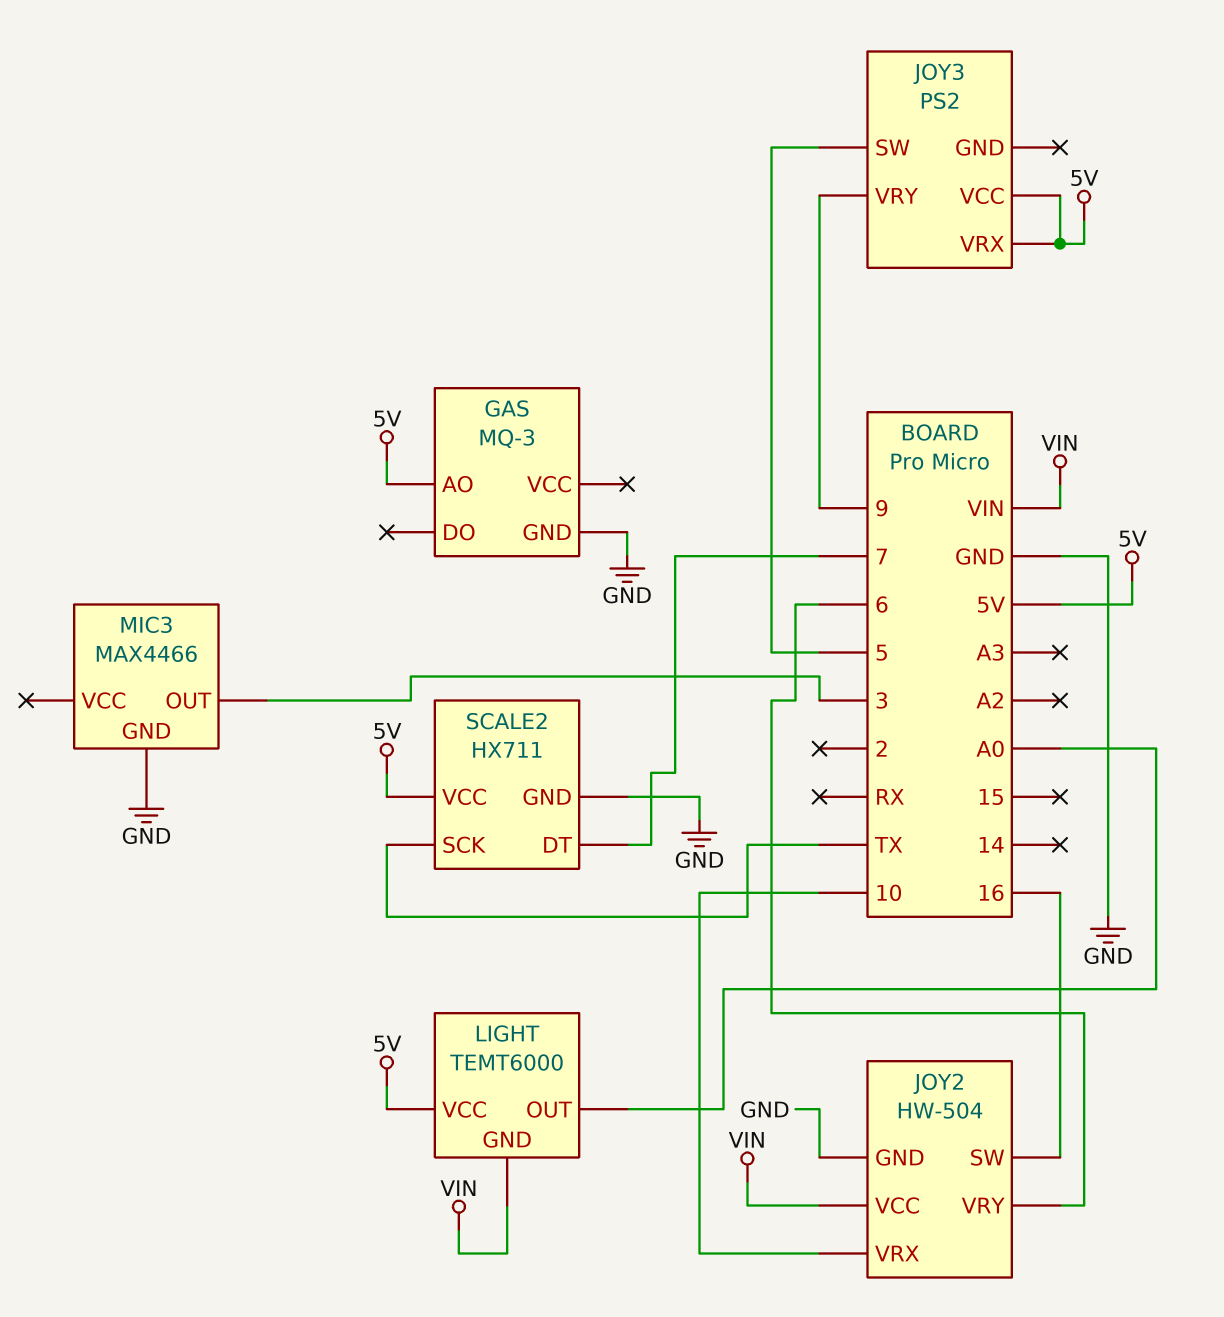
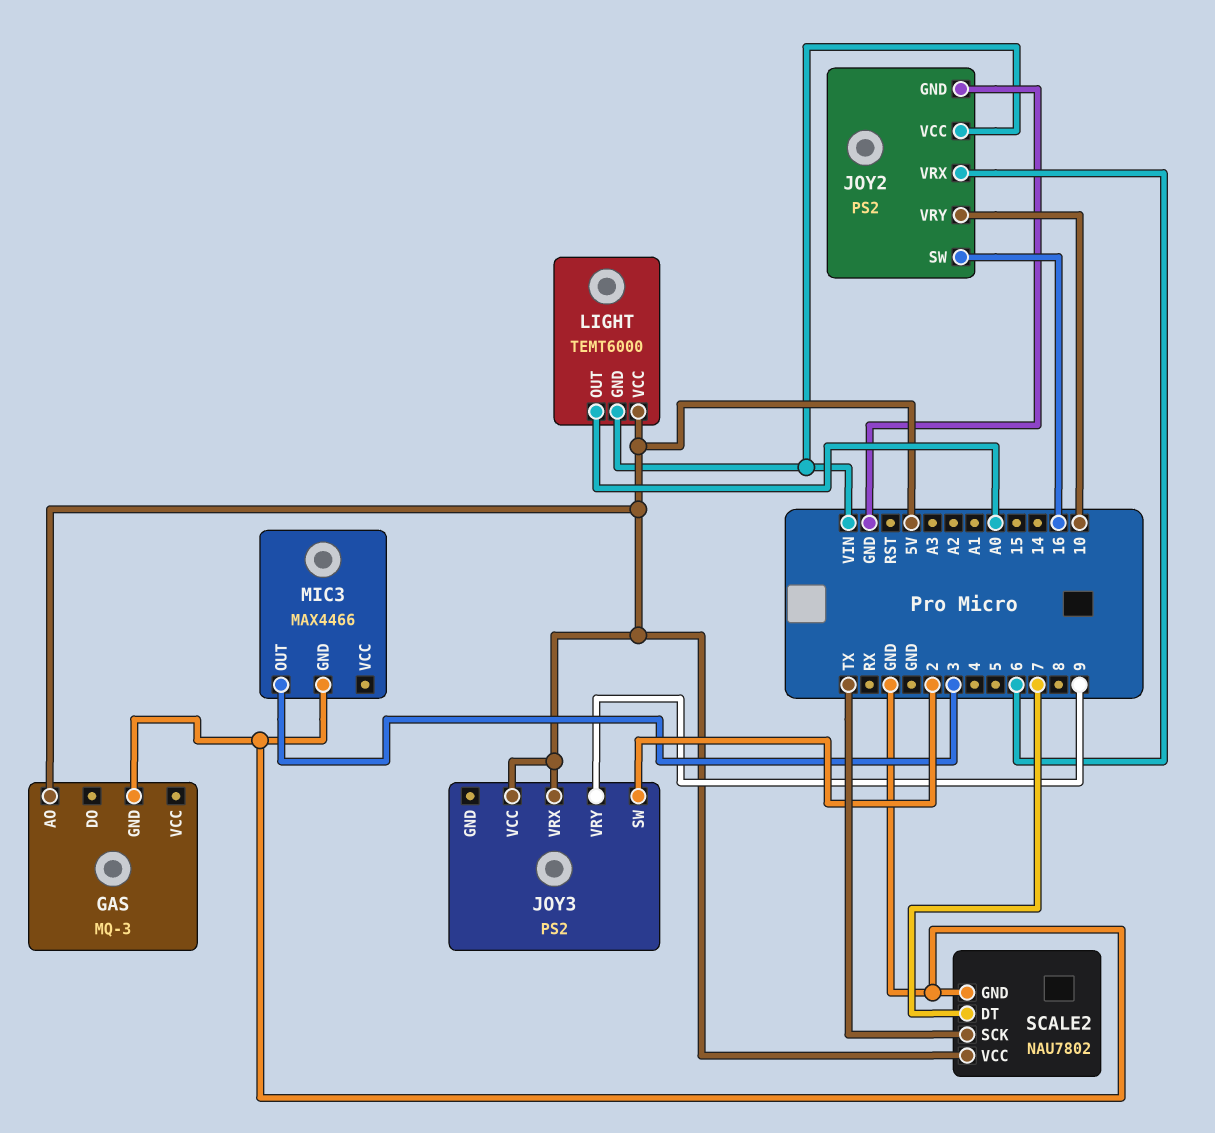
JOY2: HW-504 -> PS2
JOY2 pin VRX: 10 -> 6
JOY2 pin VRY: 6 -> 10
JOY3 pin SW: 5 -> 2
SCALE2: HX711 -> NAU7802

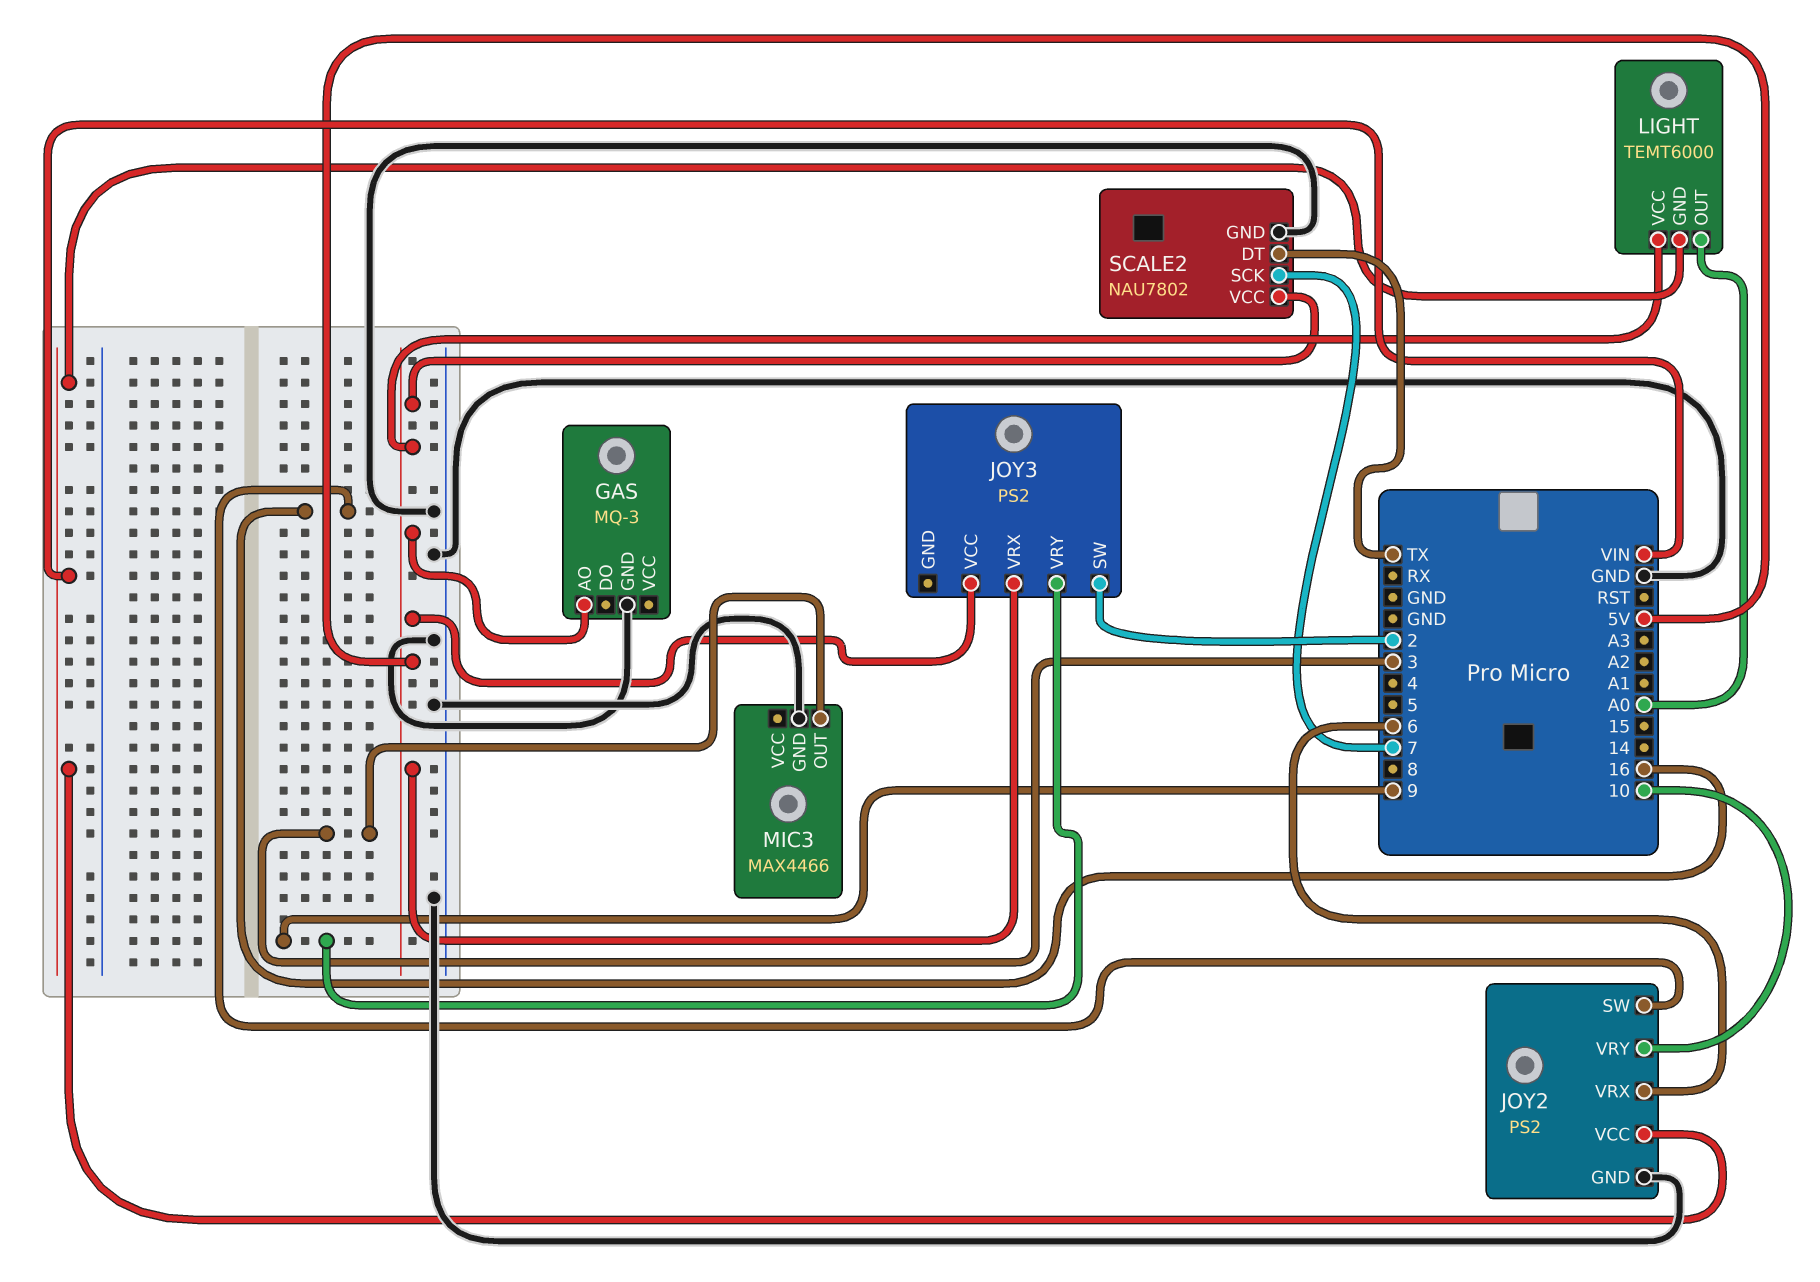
SCALE2 pin DT: 7 -> TX
SCALE2 pin SCK: TX -> 7

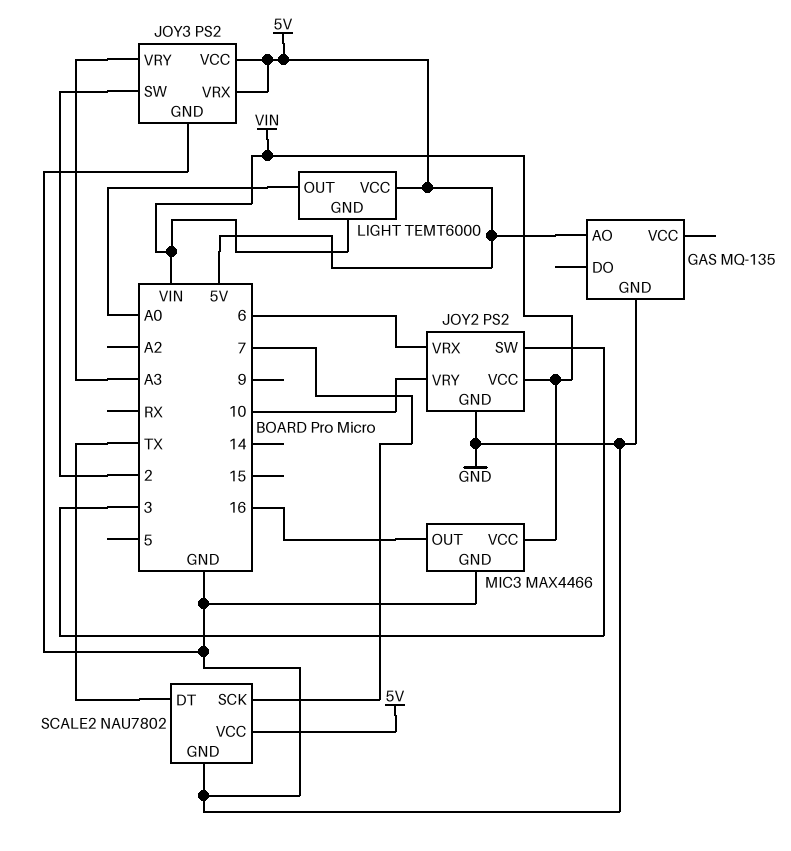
GAS: MQ-3 -> MQ-135
JOY2 pin SW: 16 -> 3
JOY3 pin GND: none -> GND
JOY3 pin VRY: 9 -> A3
MIC3 pin OUT: 3 -> 16
MIC3 pin VCC: none -> VIN

